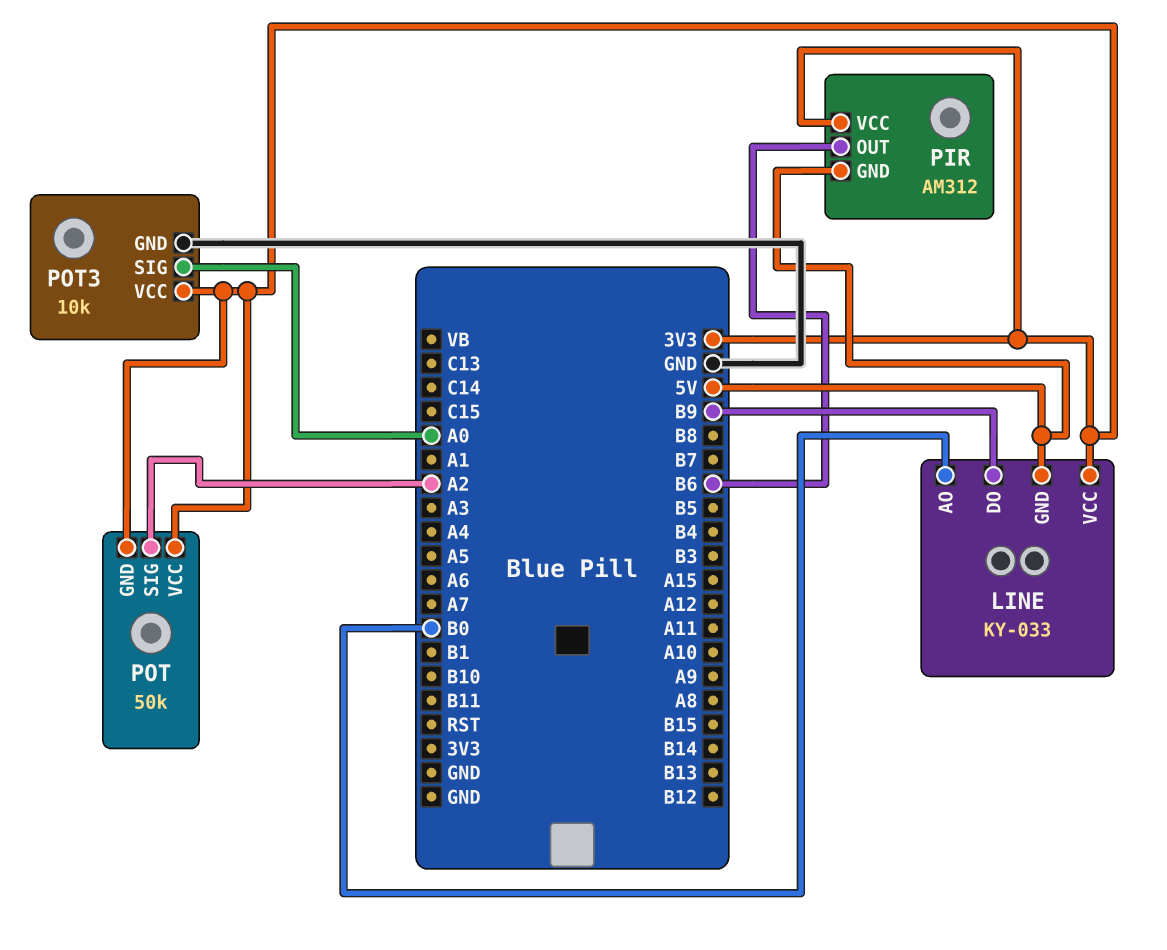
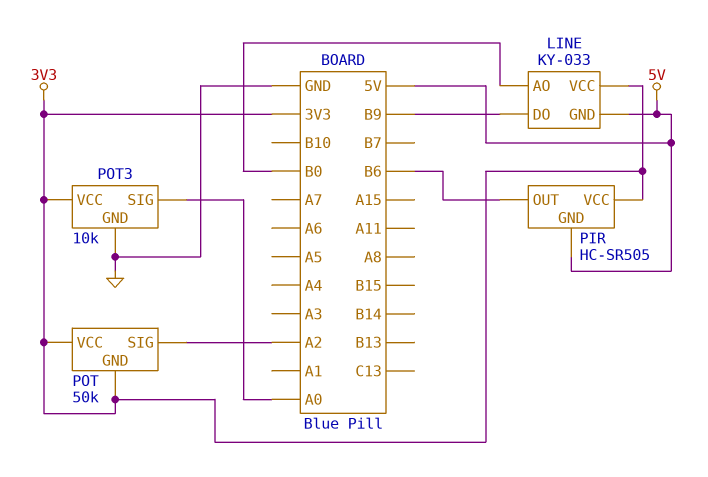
PIR: AM312 -> HC-SR505

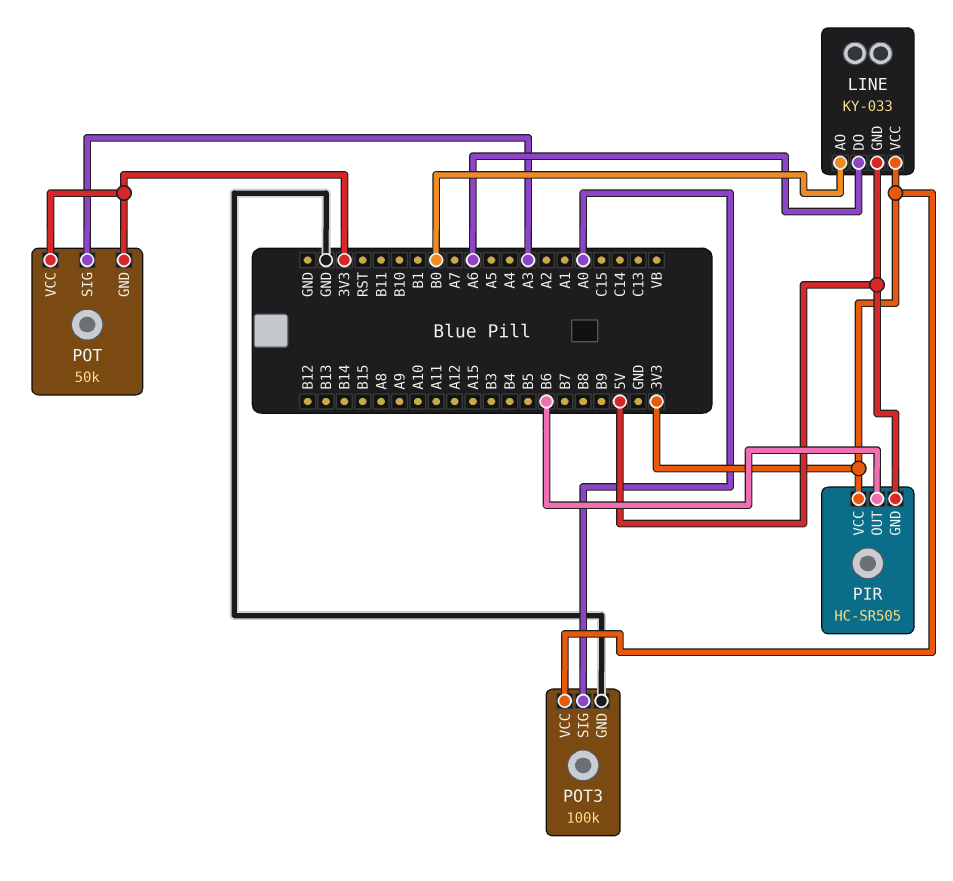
LINE pin DO: B9 -> A6
POT pin SIG: A2 -> A3
POT3: 10k -> 100k

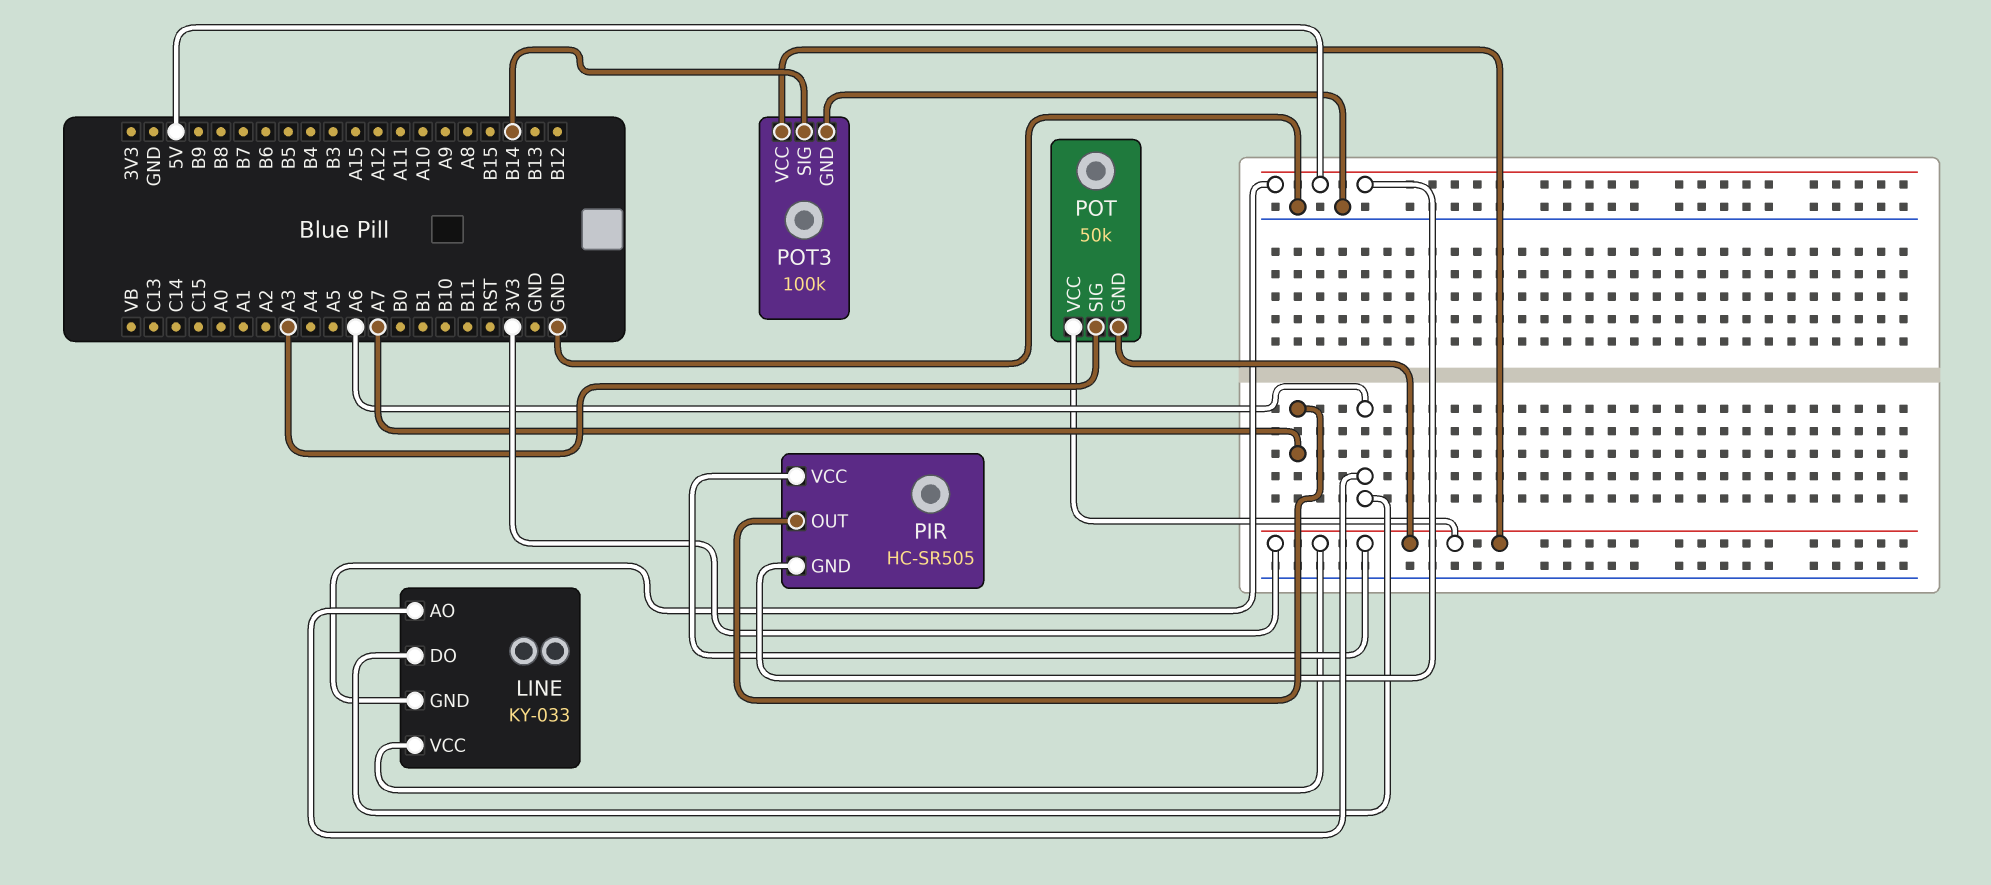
LINE pin AO: B0 -> A6
PIR pin OUT: B6 -> A7
POT3 pin SIG: A0 -> B14

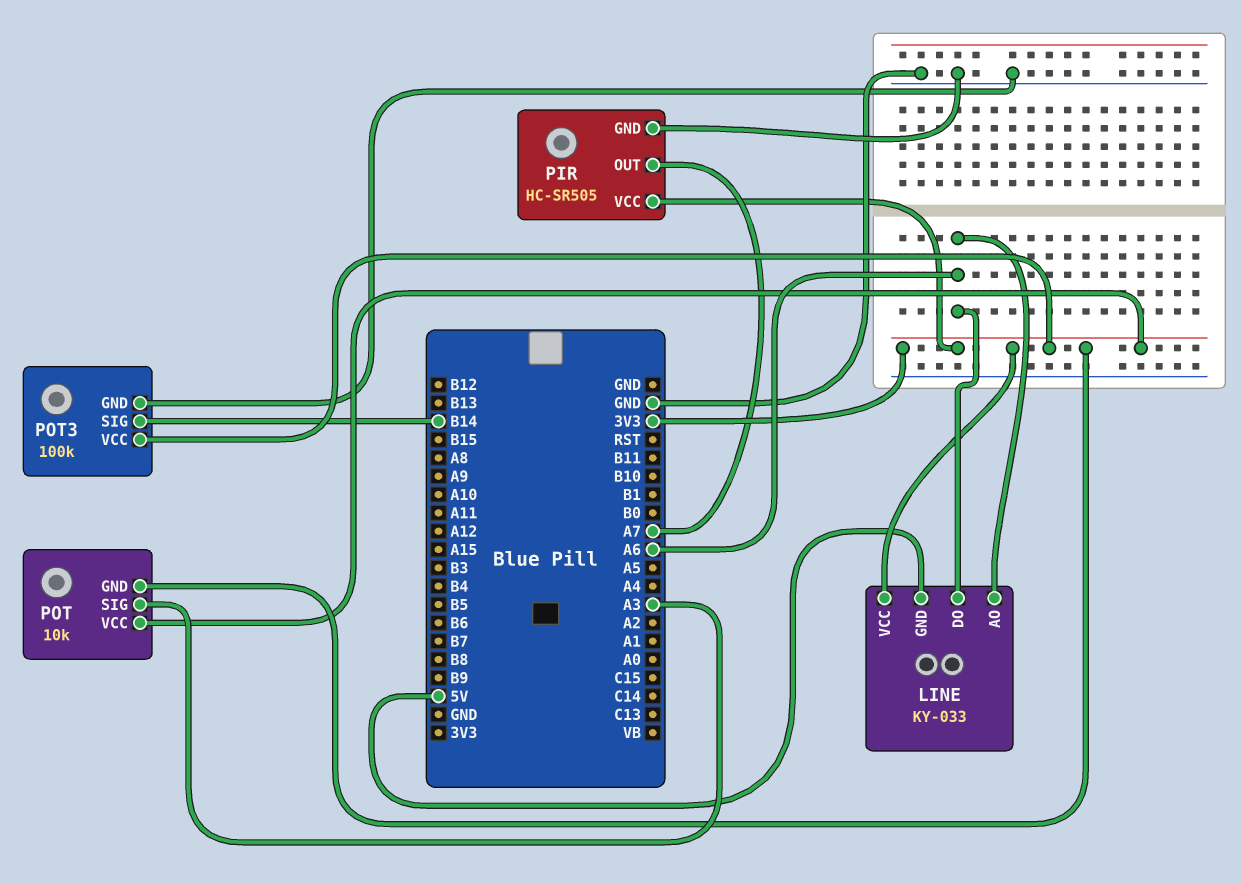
PIR pin GND: 5V -> GND
POT: 50k -> 10k

